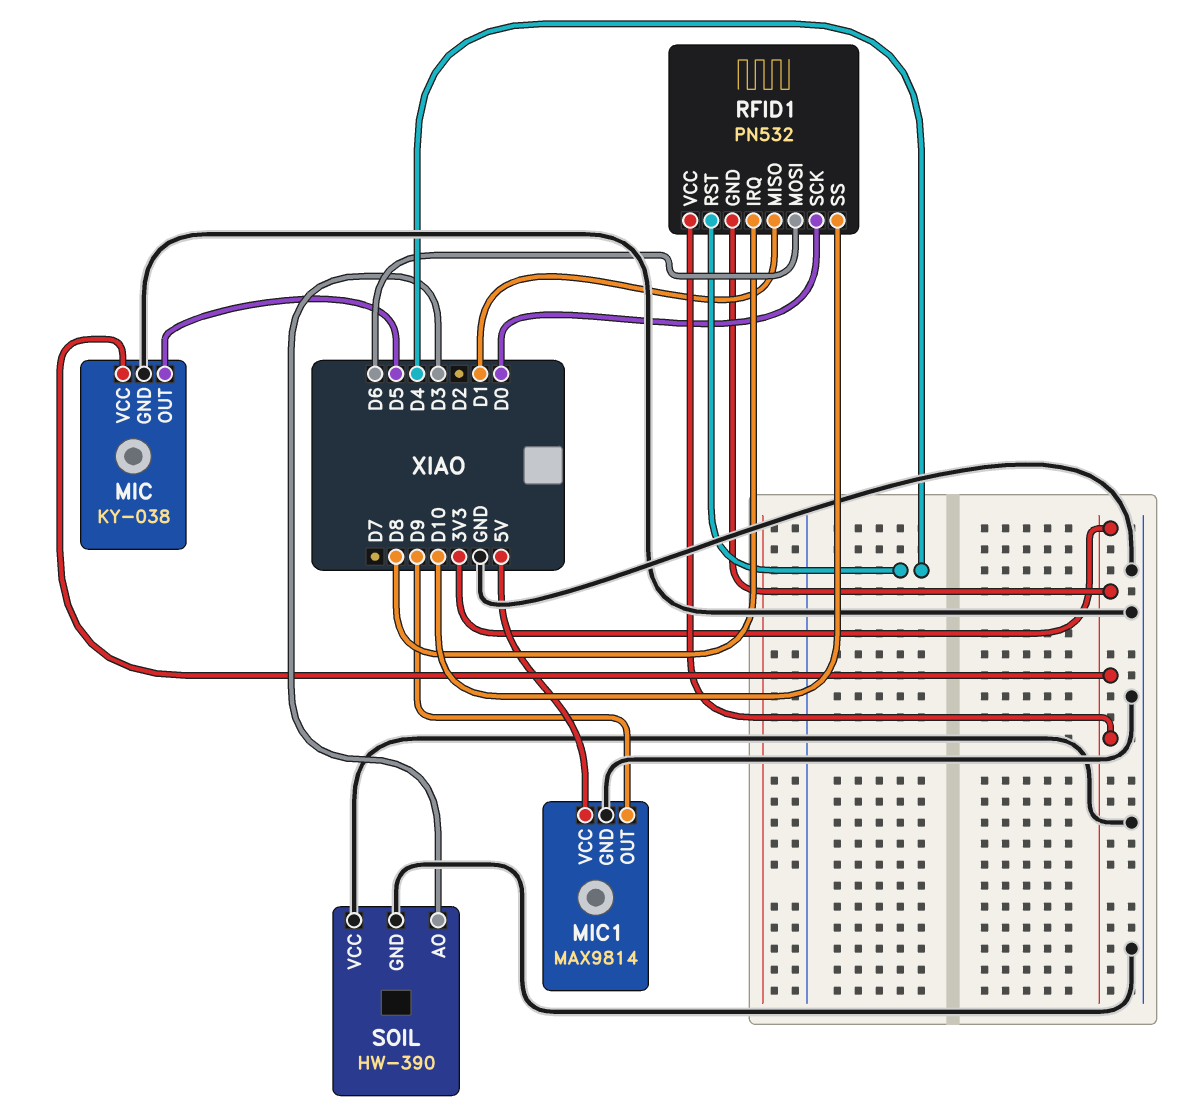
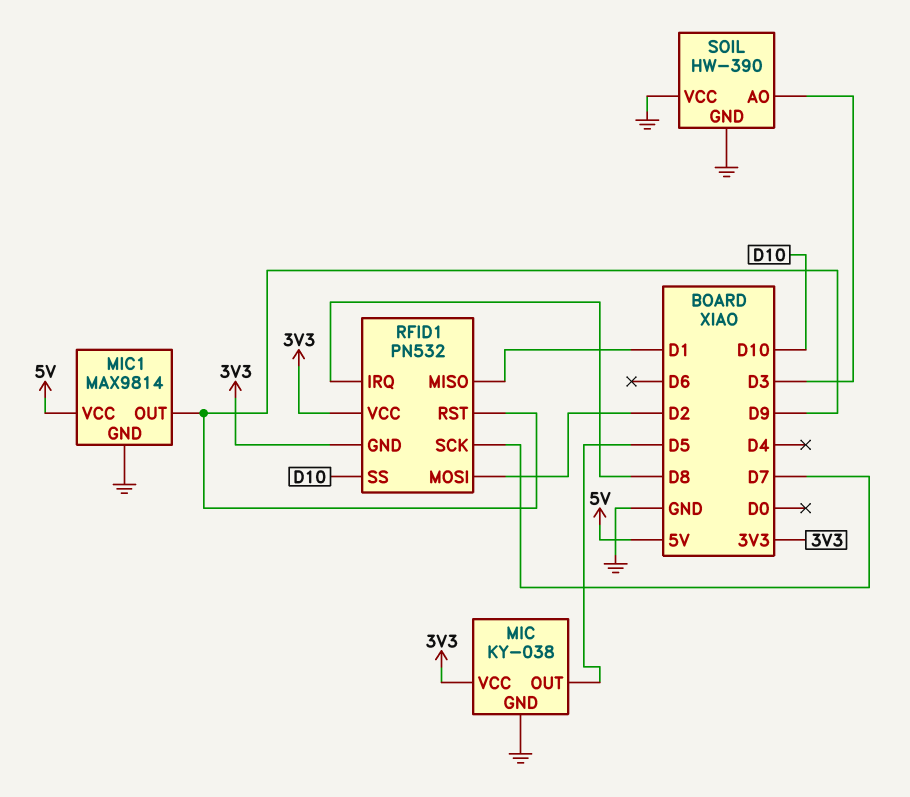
RFID1 pin MOSI: D6 -> D2
RFID1 pin RST: D4 -> D9
RFID1 pin SCK: D0 -> D7

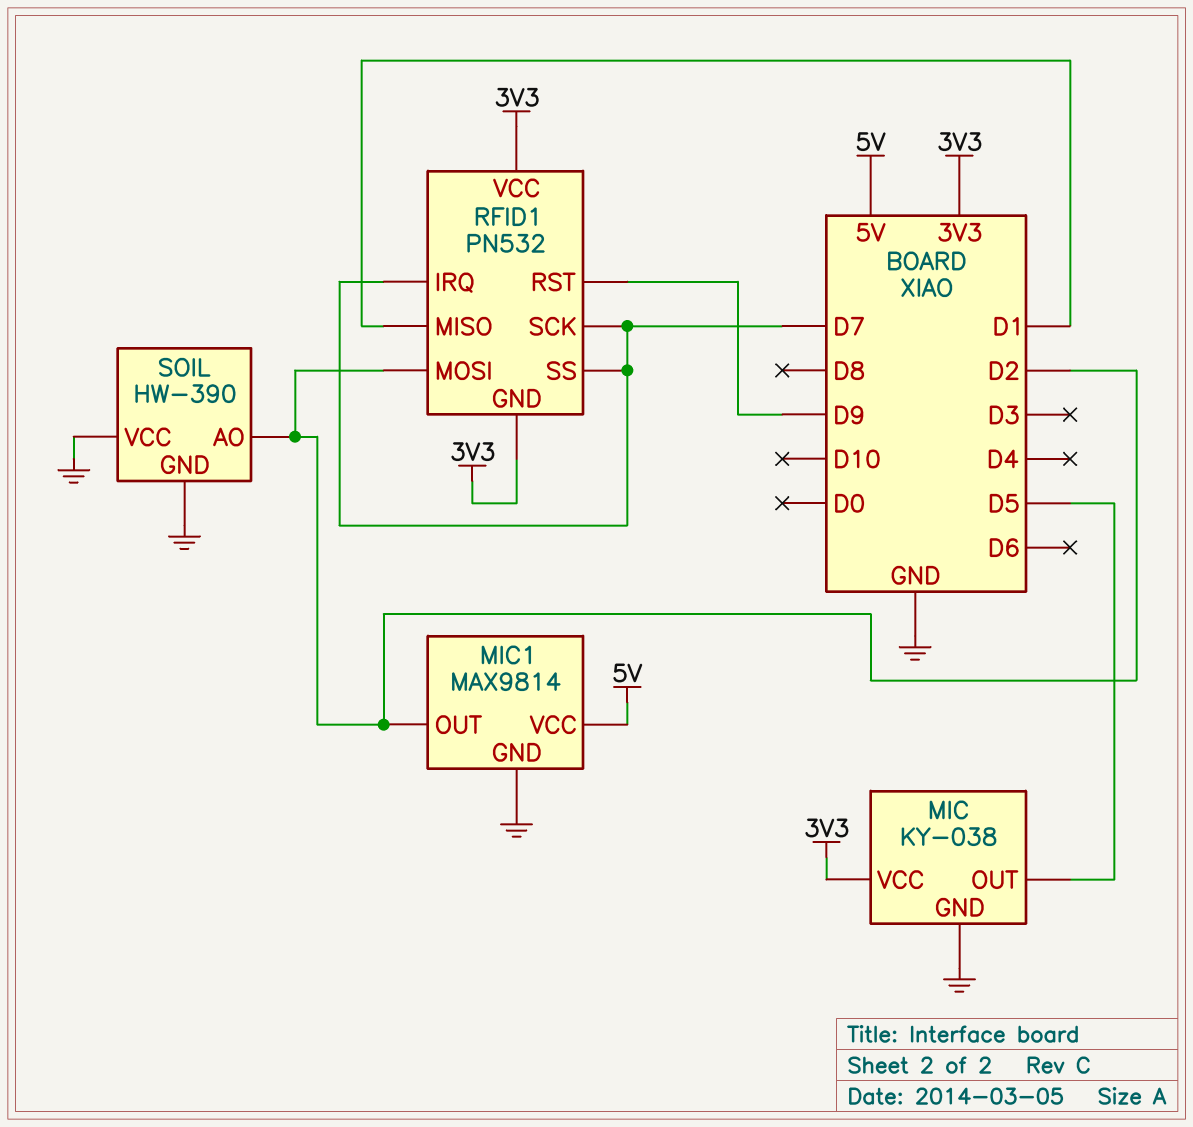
MIC1 pin OUT: D9 -> D2
RFID1 pin IRQ: D8 -> D7
RFID1 pin SS: D10 -> D7
SOIL pin AO: D3 -> D2

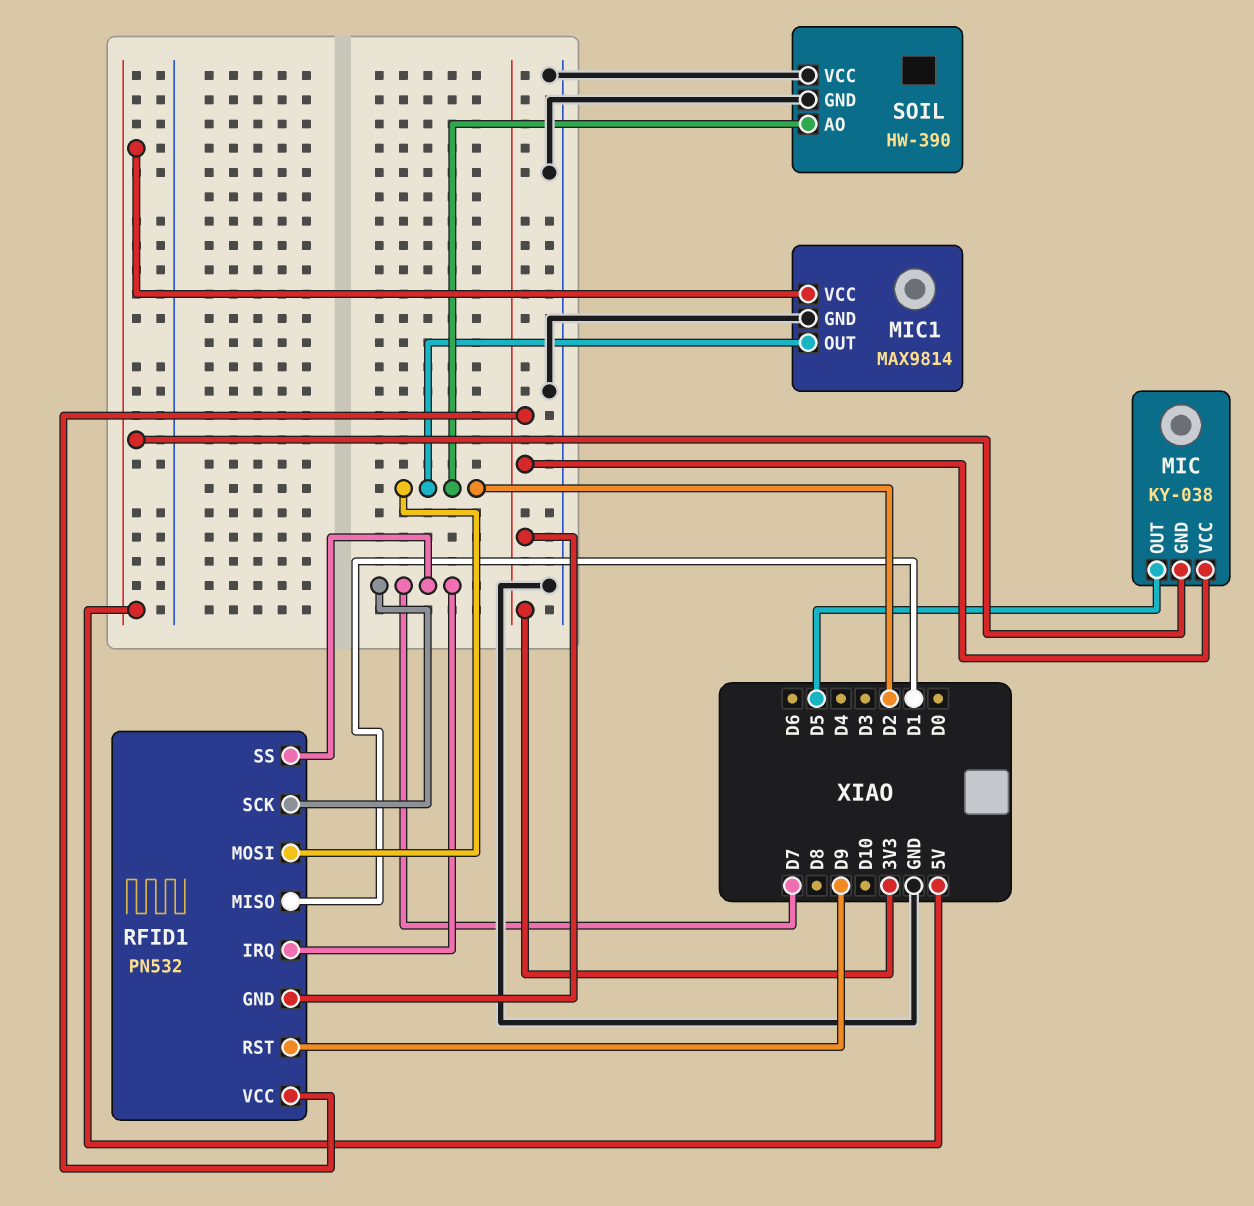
MIC pin GND: GND -> 5V

